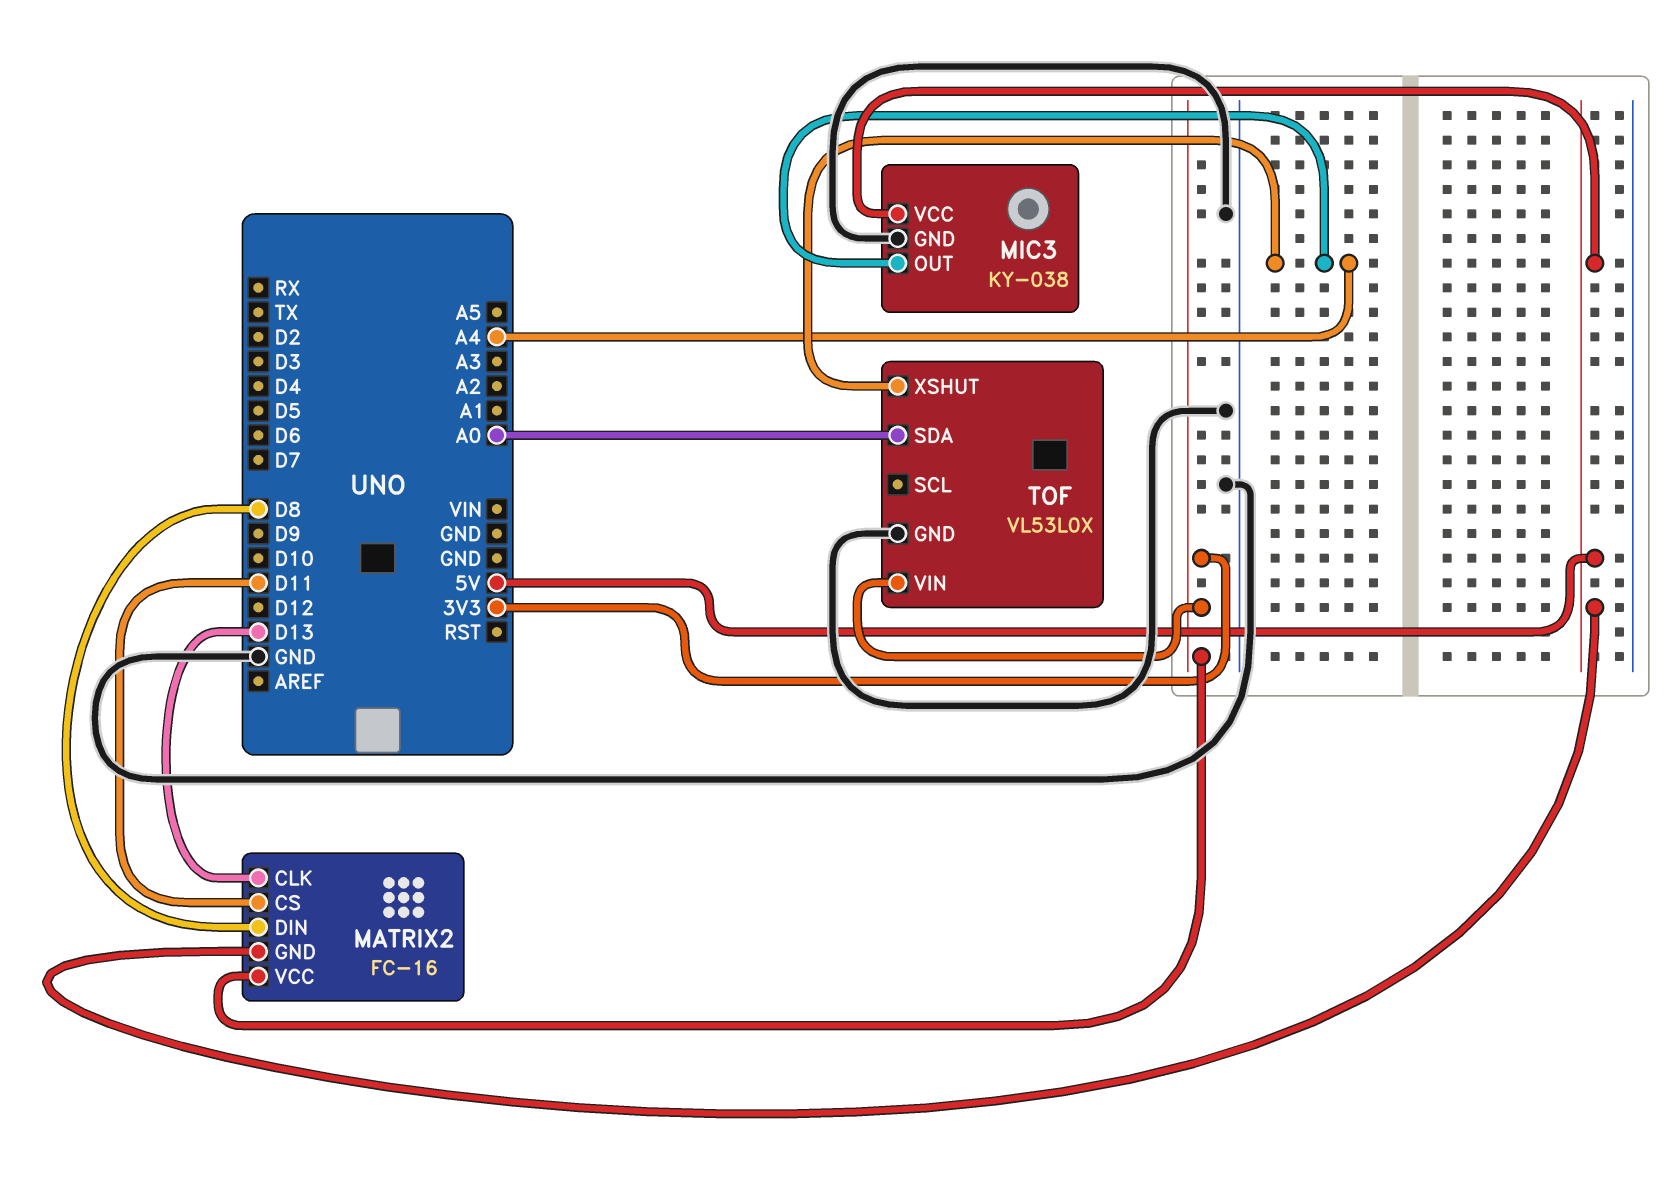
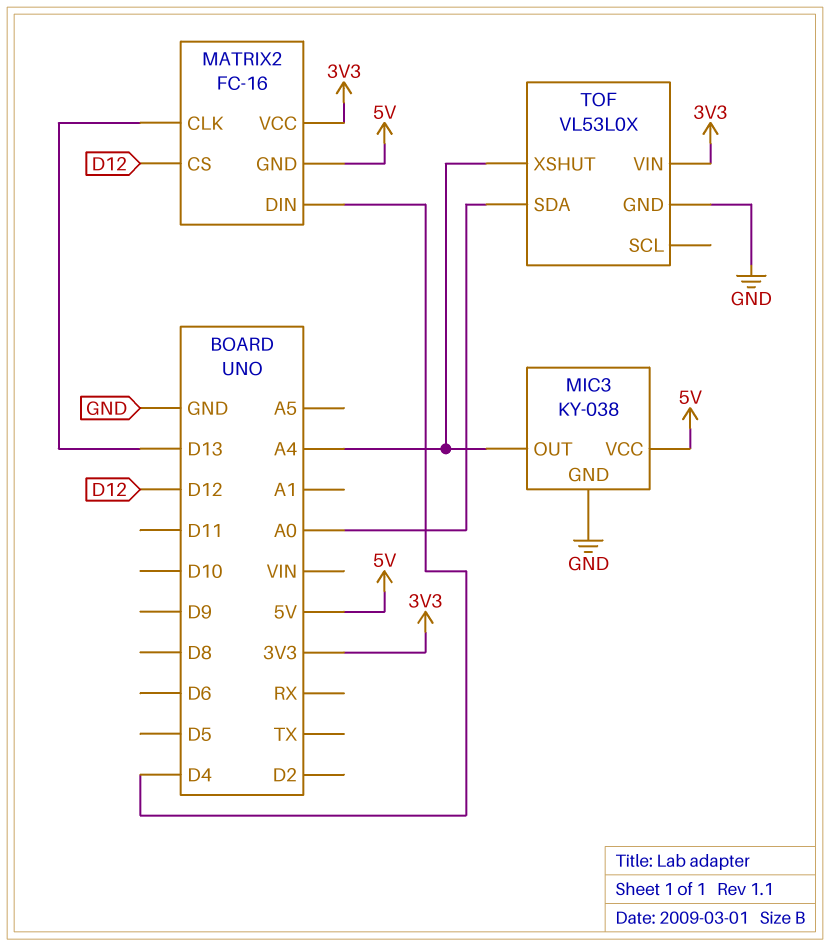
MATRIX2 pin CS: D11 -> D12
MATRIX2 pin DIN: D8 -> D4

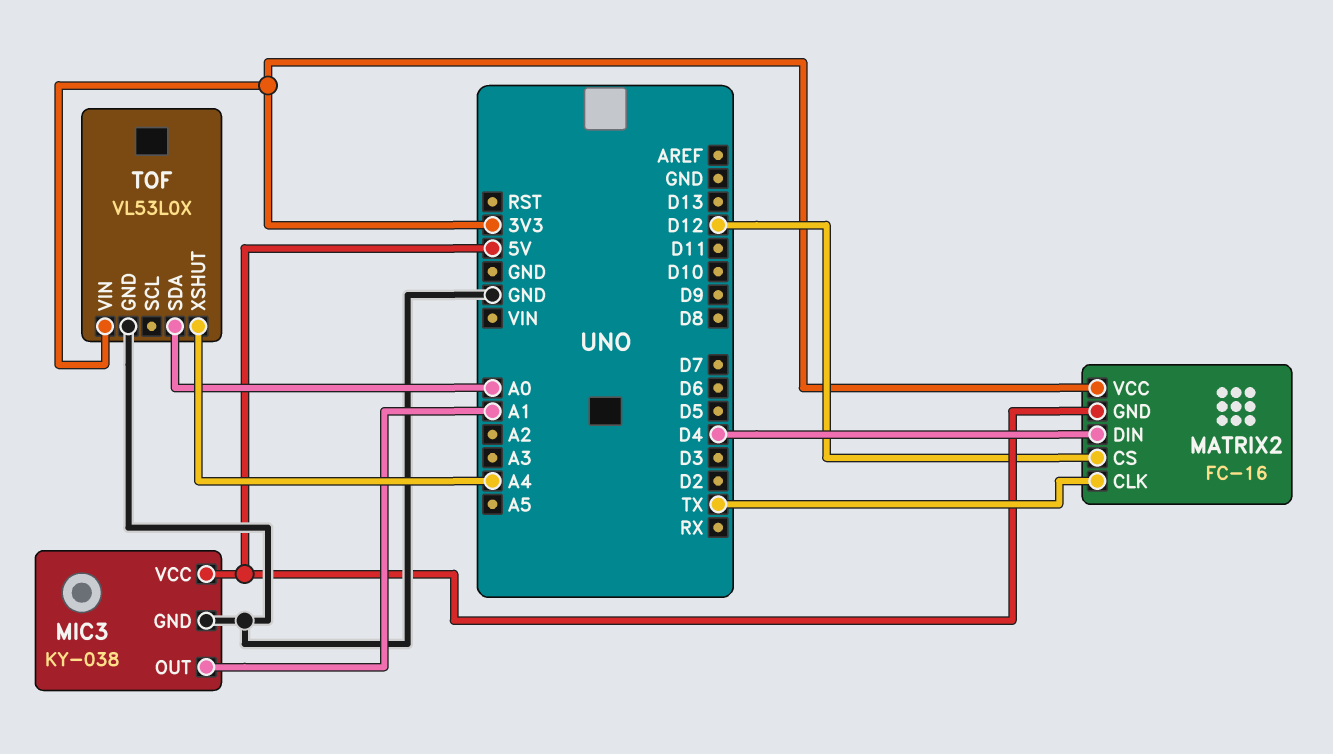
MATRIX2 pin CLK: D13 -> TX
MIC3 pin OUT: A4 -> A1

